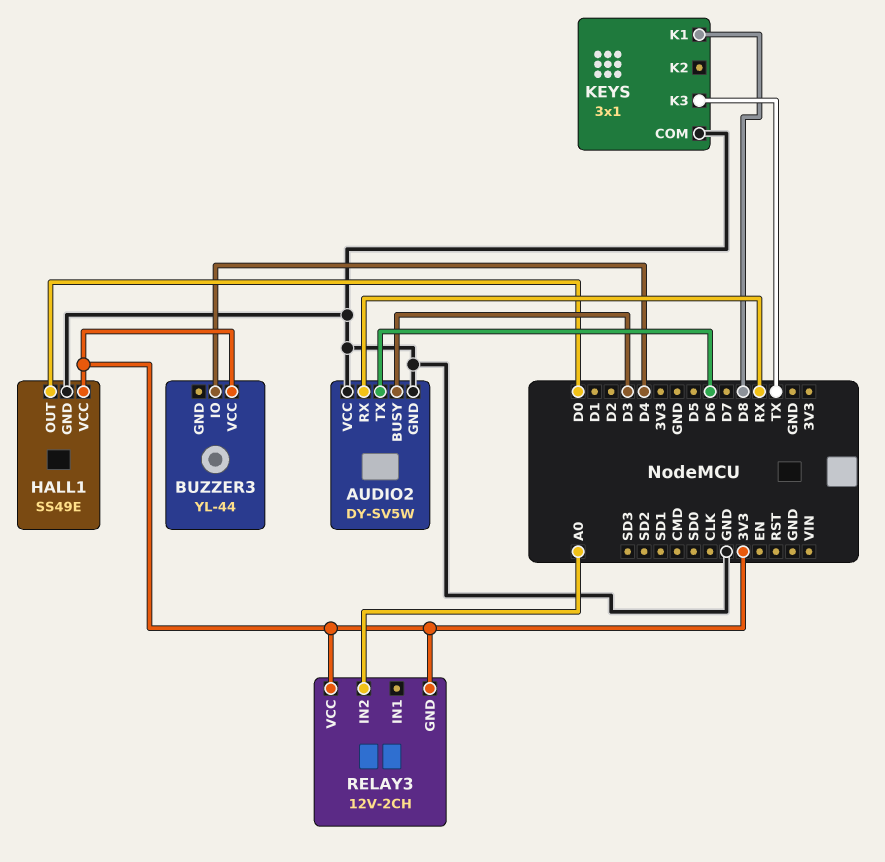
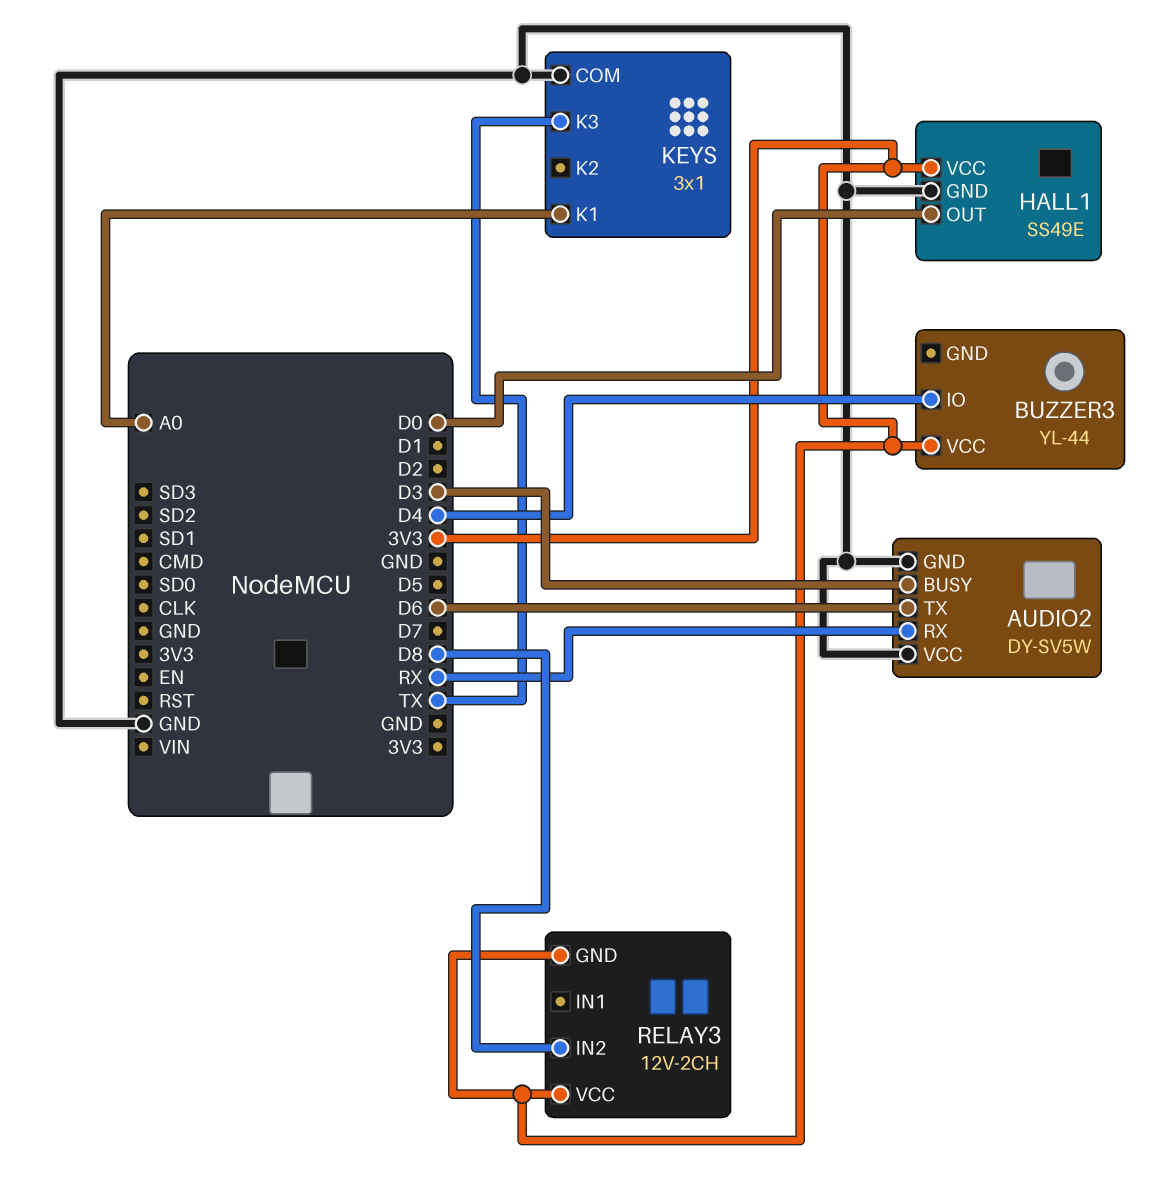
KEYS pin K1: D8 -> A0
RELAY3 pin IN2: A0 -> D8

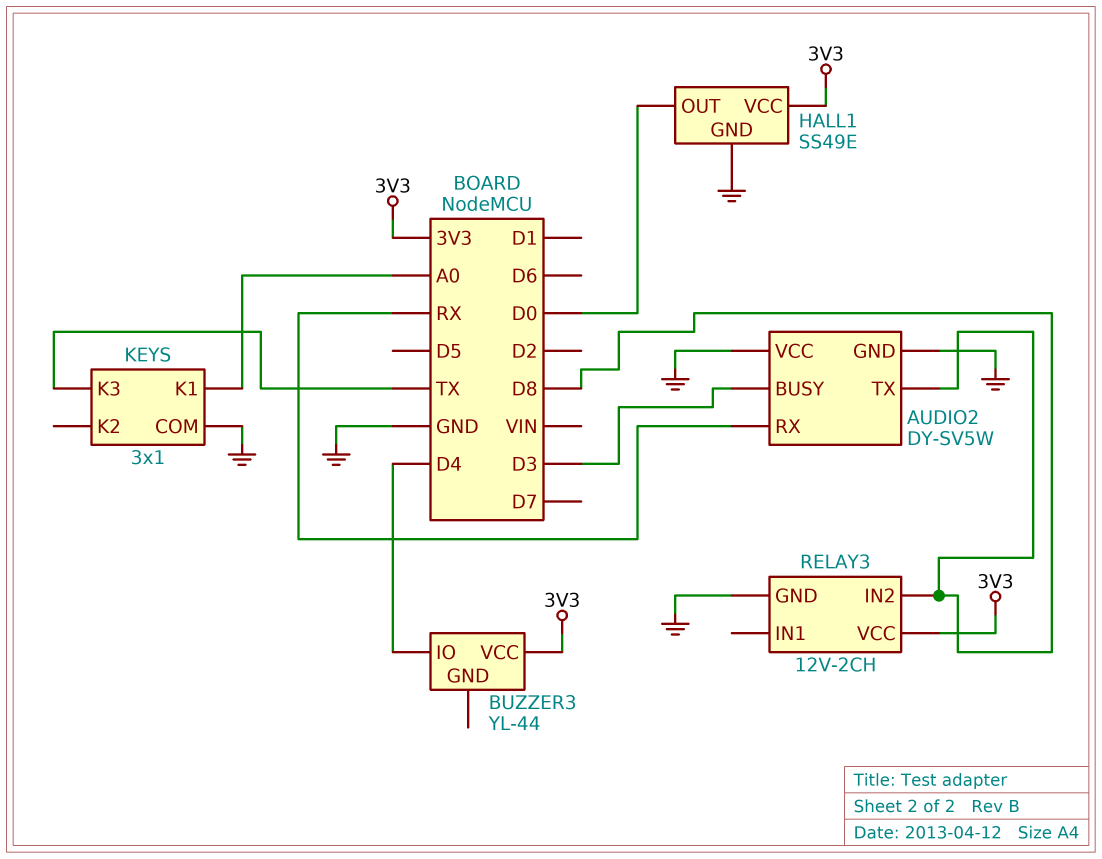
AUDIO2 pin TX: D6 -> D8
RELAY3 pin GND: 3V3 -> GND

